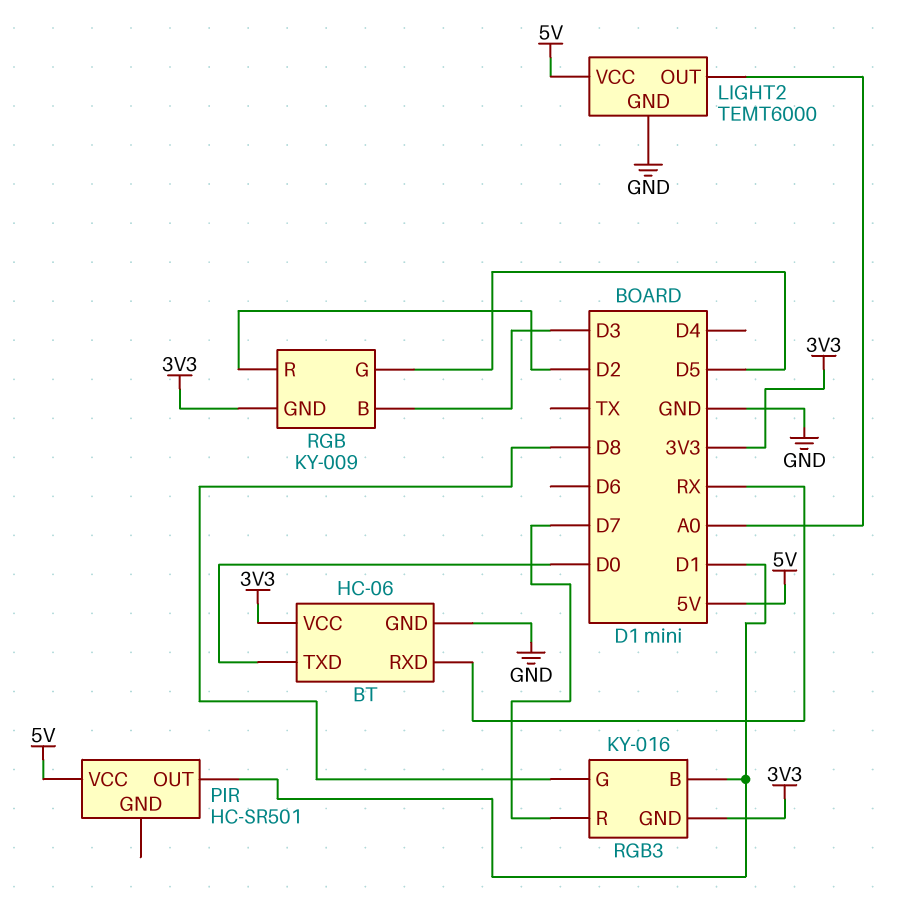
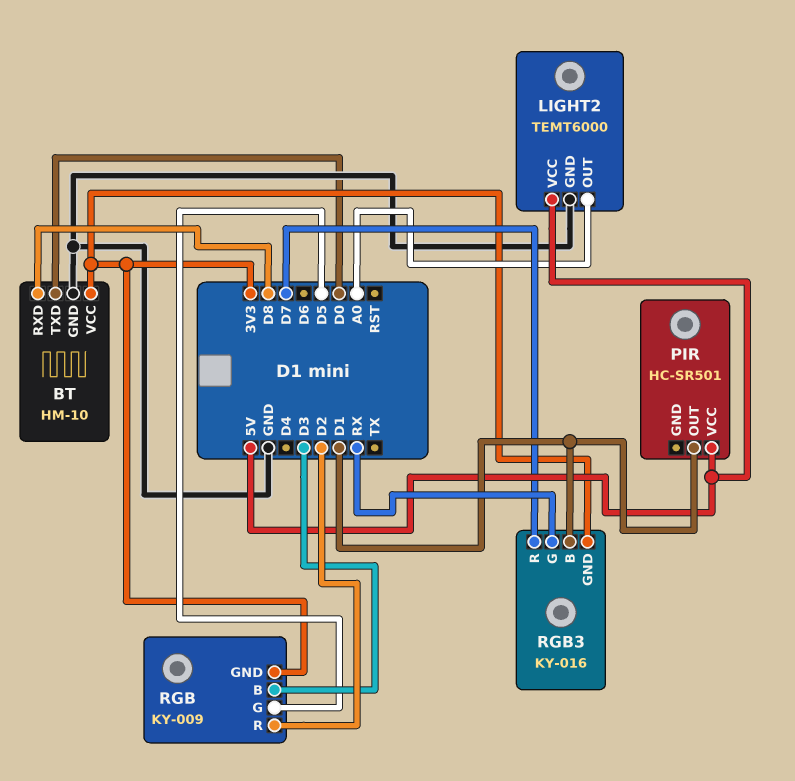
BT: HC-06 -> HM-10
BT pin RXD: RX -> D8
RGB3 pin G: D8 -> RX

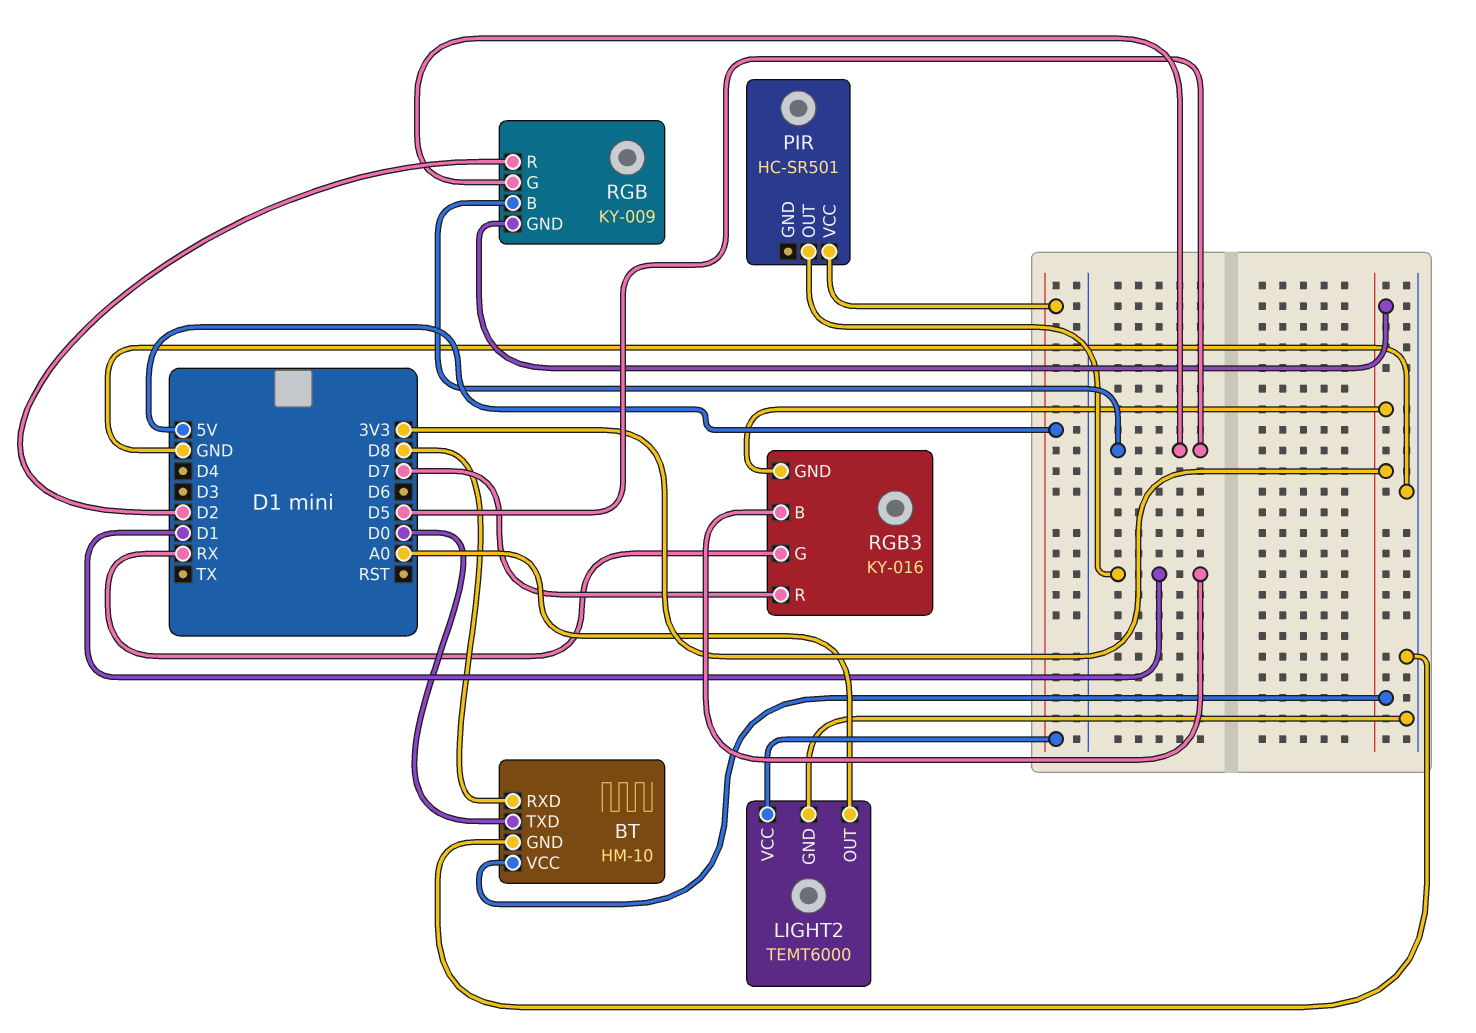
RGB pin B: D3 -> D5

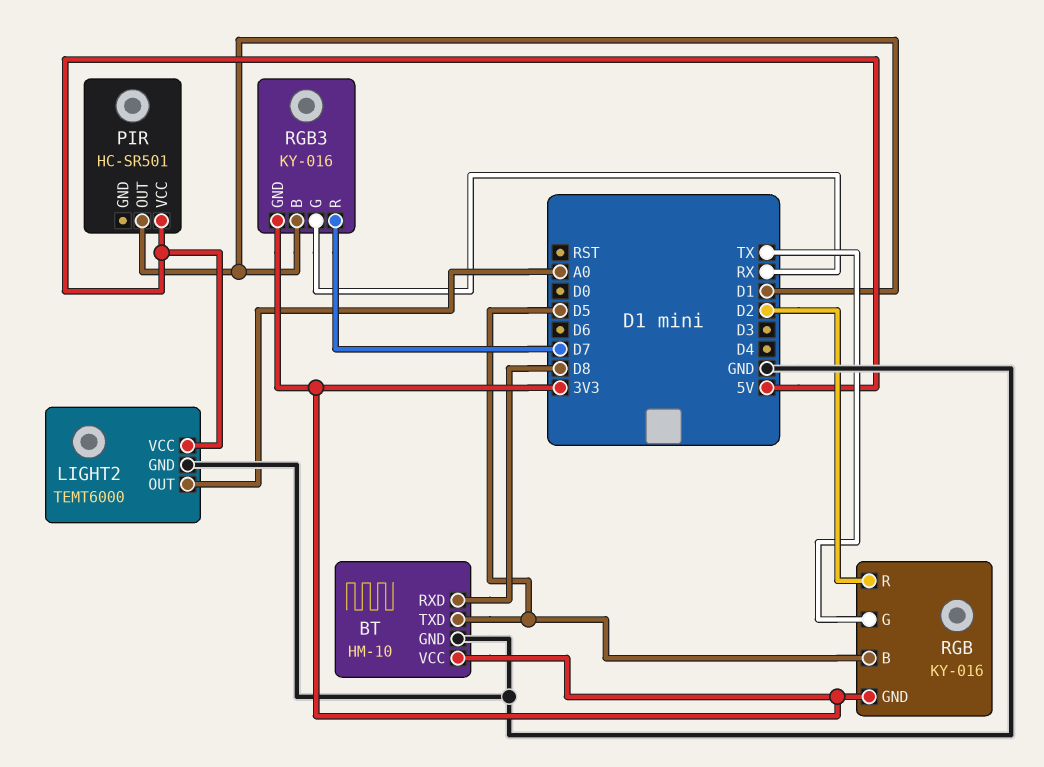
BT pin TXD: D0 -> D5
RGB: KY-009 -> KY-016
RGB pin G: D5 -> TX

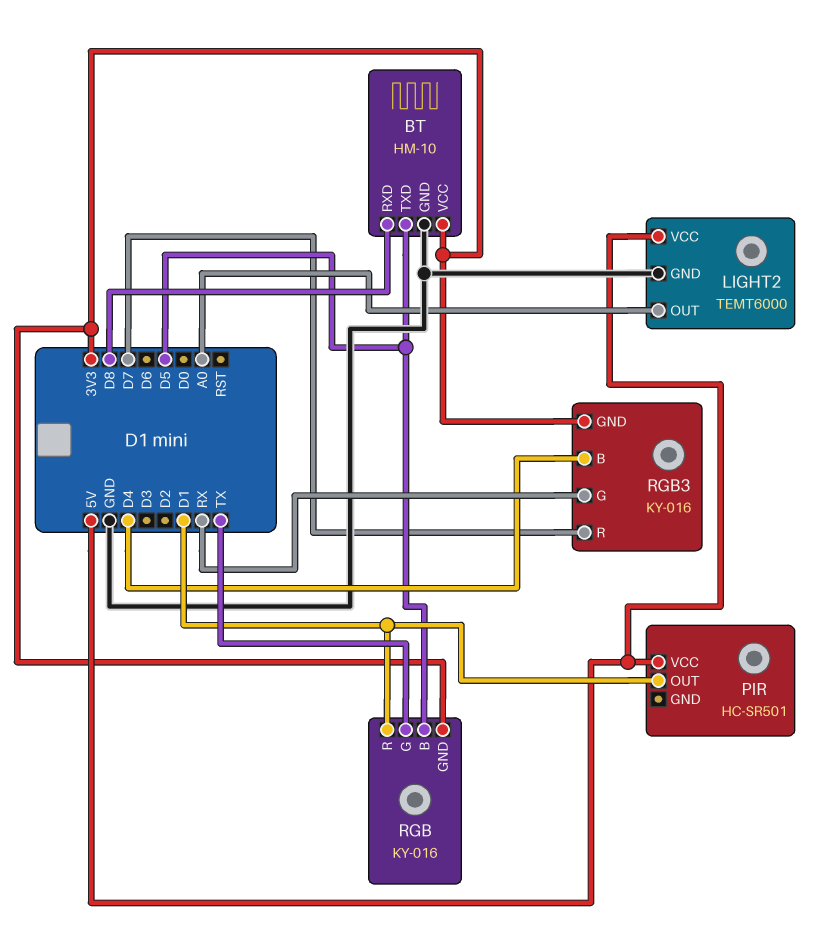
RGB pin R: D2 -> D1
RGB3 pin B: D1 -> D4

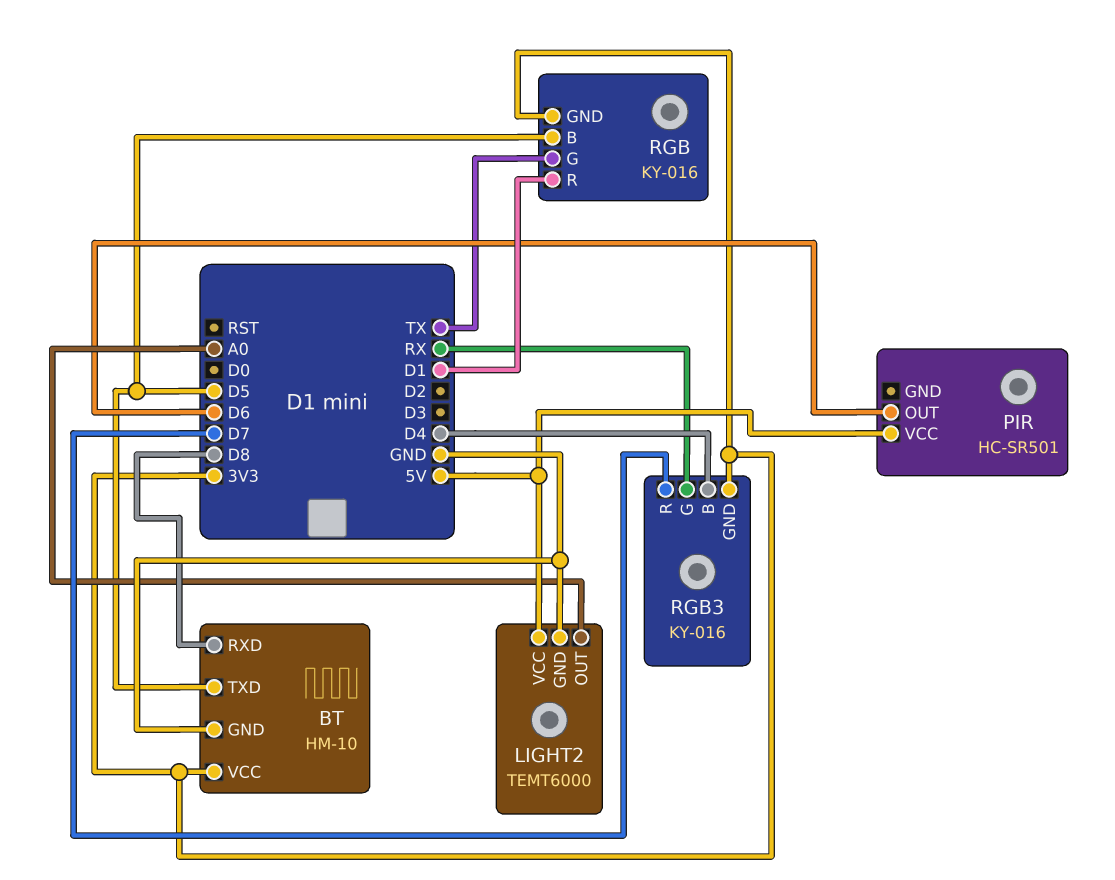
PIR pin OUT: D1 -> D6

